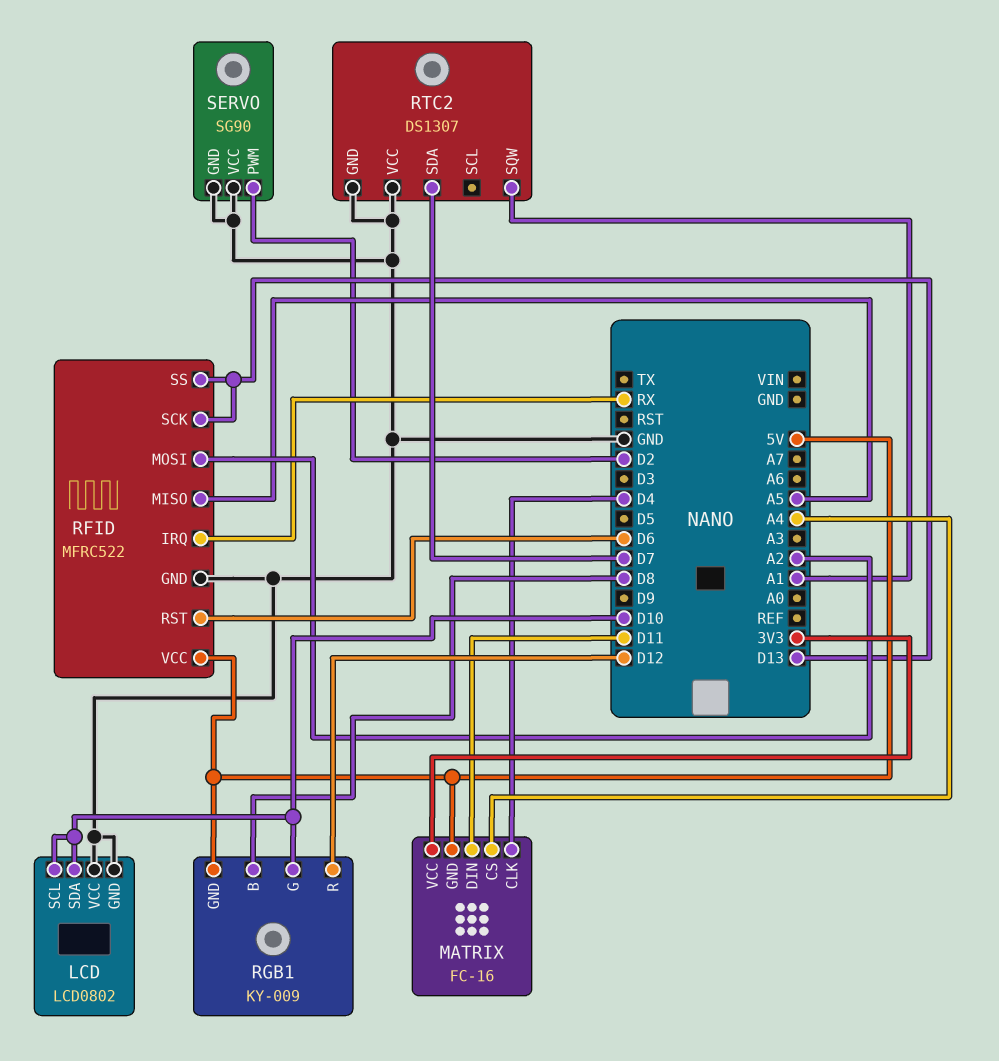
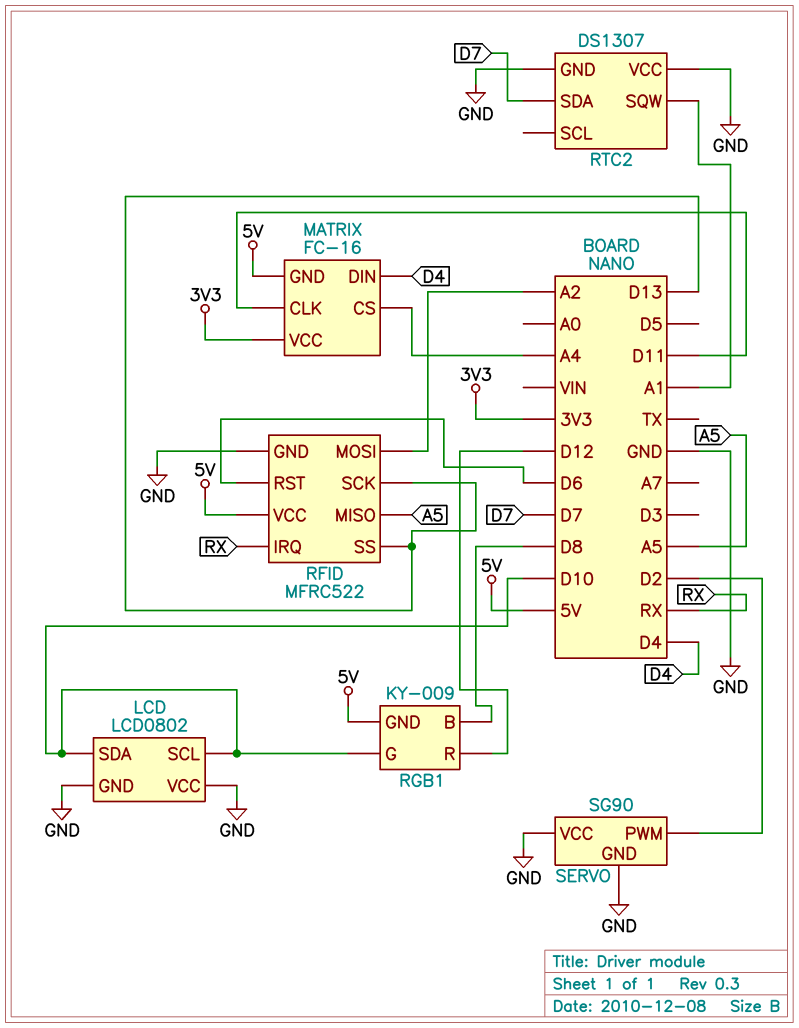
MATRIX pin CLK: D4 -> D11
MATRIX pin DIN: D11 -> D4

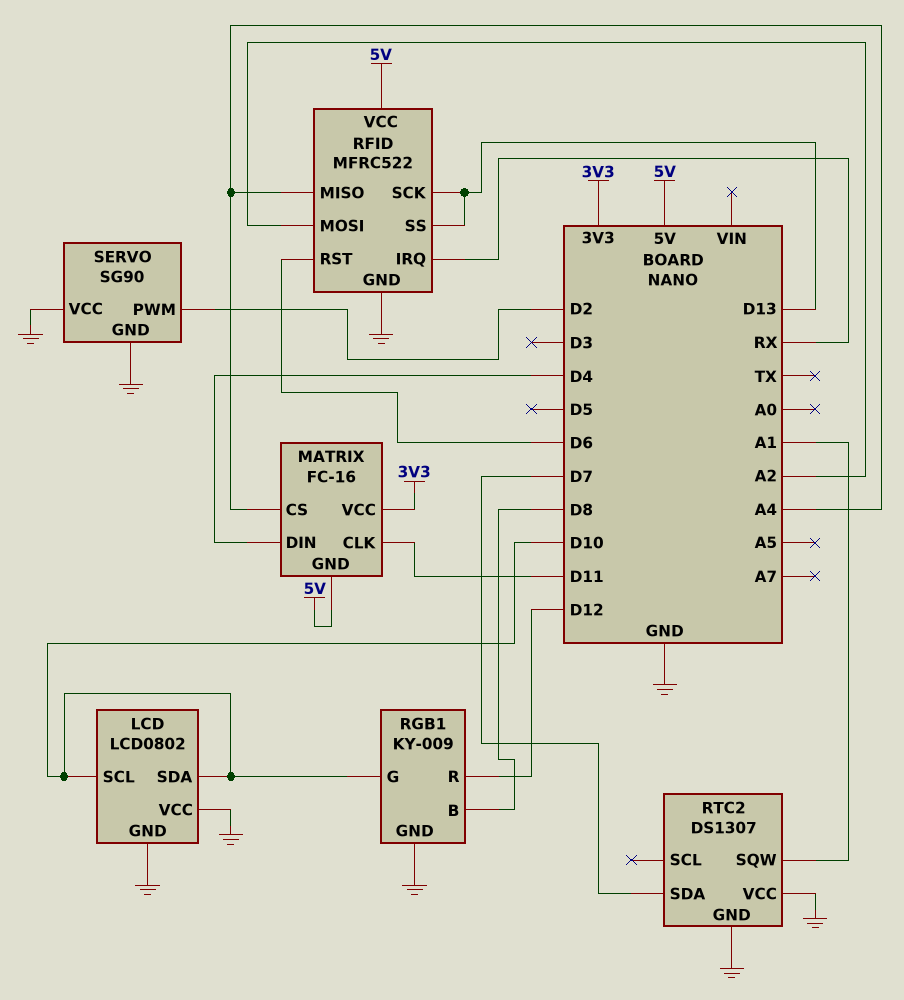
RFID pin MISO: A5 -> A4
RGB1 pin GND: 5V -> GND

